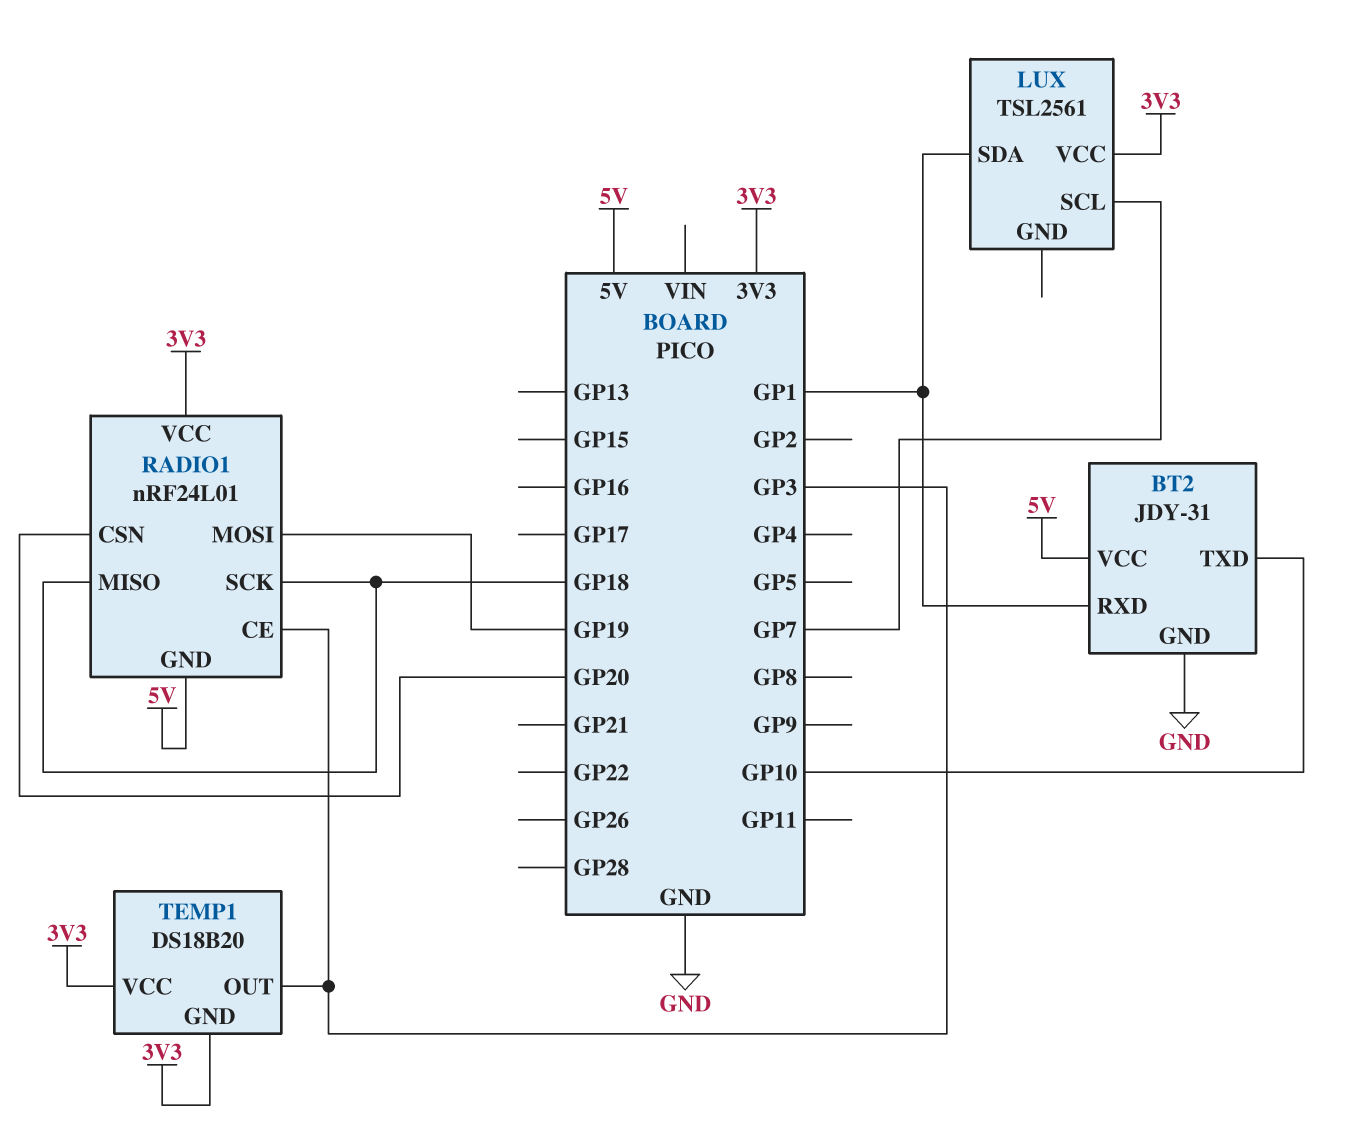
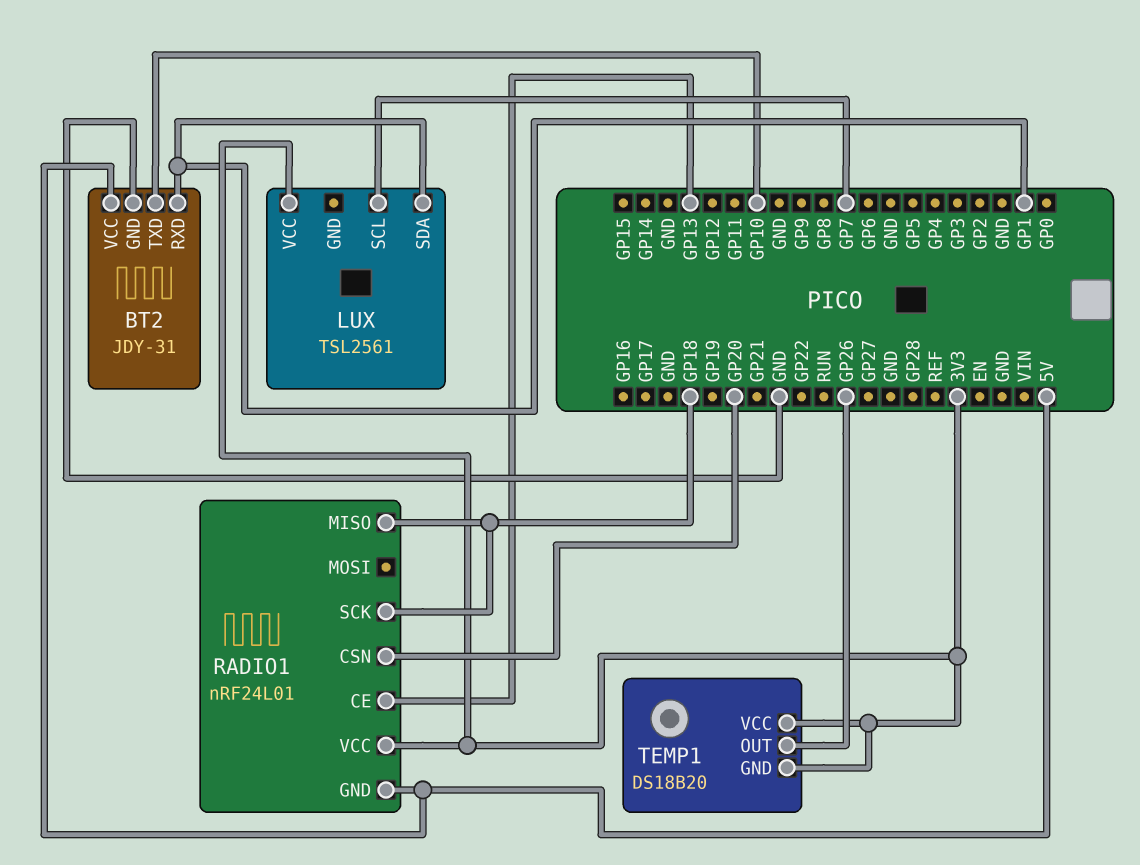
RADIO1 pin CE: GP3 -> GP13
RADIO1 pin MOSI: GP19 -> none
TEMP1 pin OUT: GP3 -> GP26

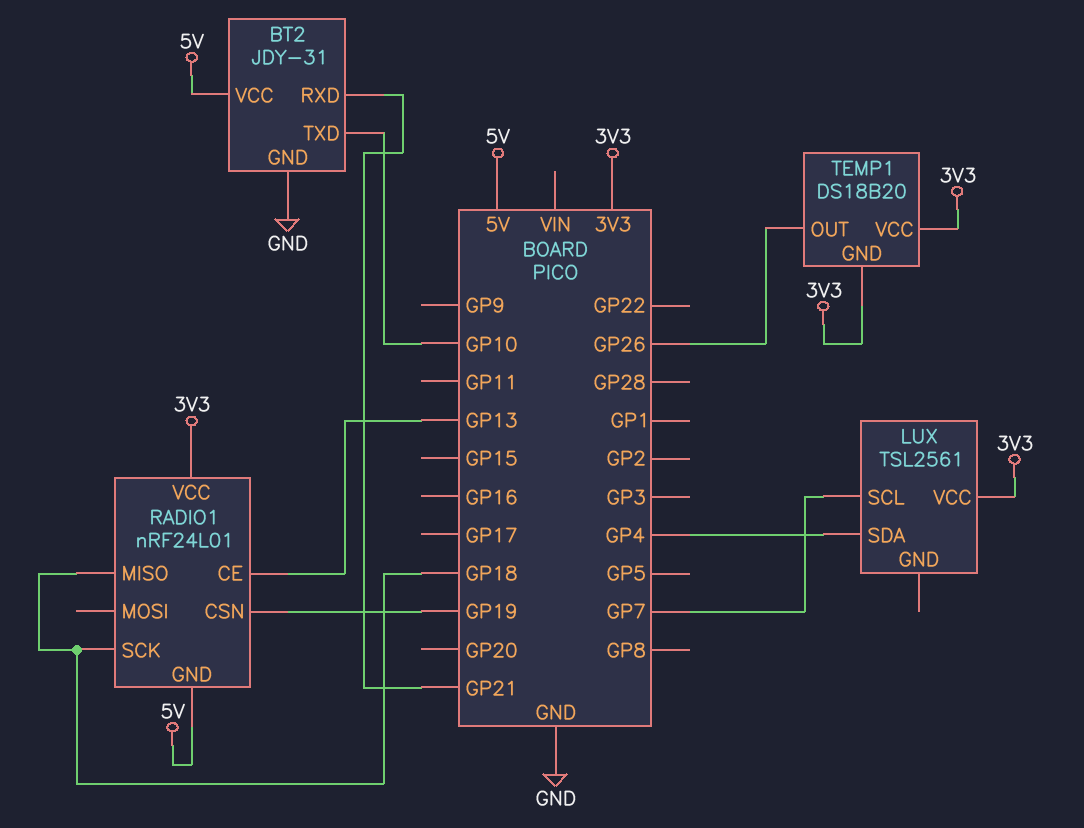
BT2 pin RXD: GP1 -> GP21
LUX pin SDA: GP1 -> GP4
RADIO1 pin CSN: GP20 -> GP19

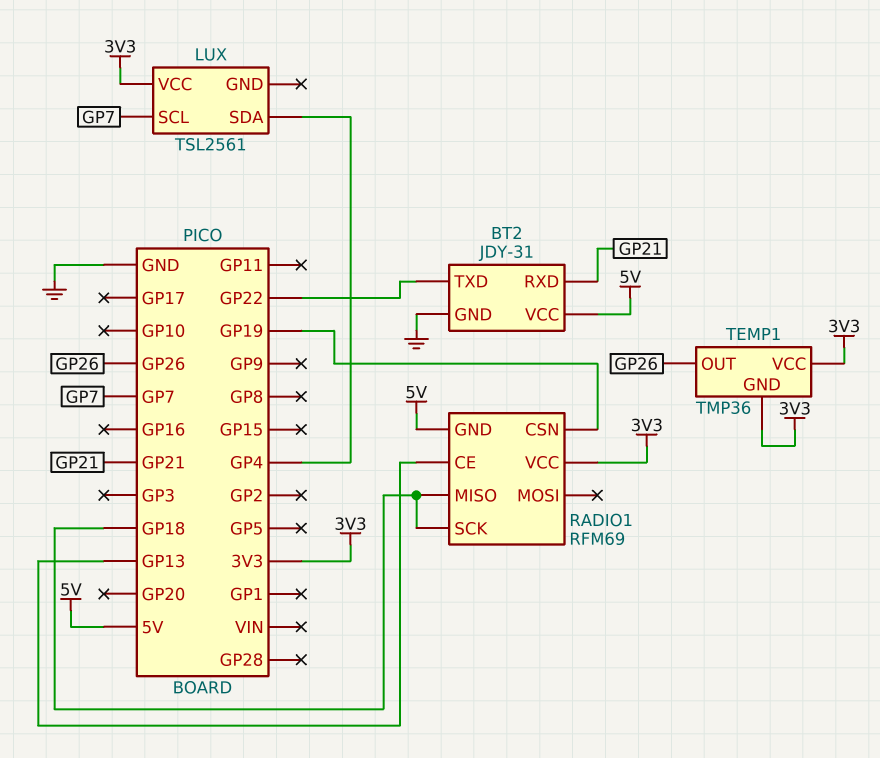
BT2 pin TXD: GP10 -> GP22
RADIO1: nRF24L01 -> RFM69
TEMP1: DS18B20 -> TMP36

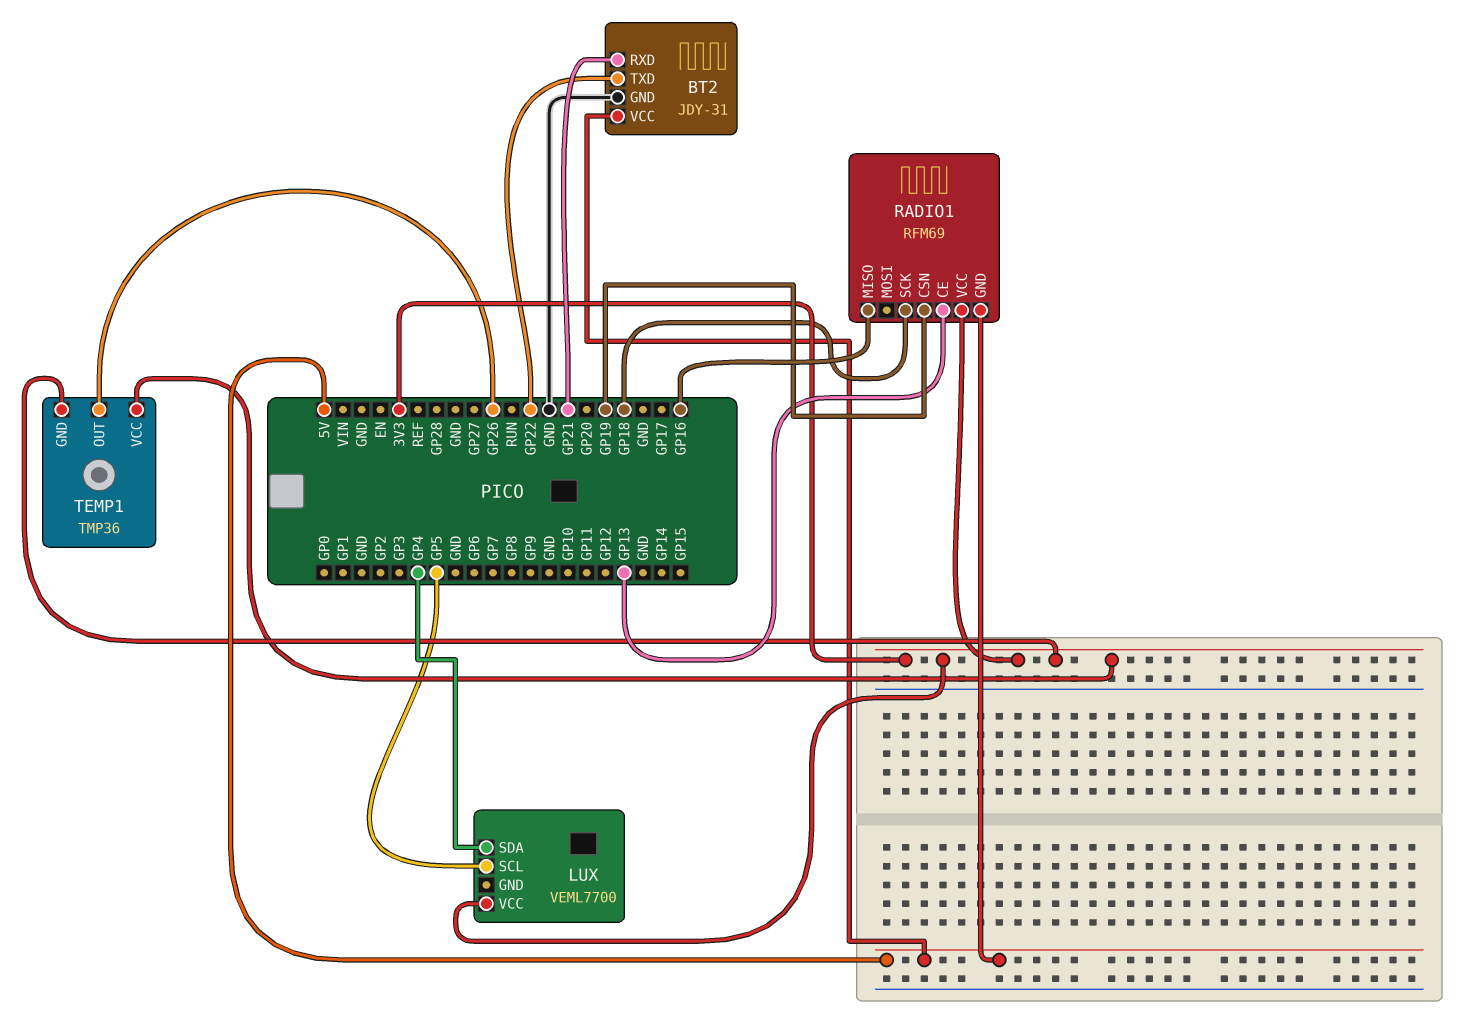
LUX: TSL2561 -> VEML7700
LUX pin SCL: GP7 -> GP5
RADIO1 pin MISO: GP18 -> GP16

